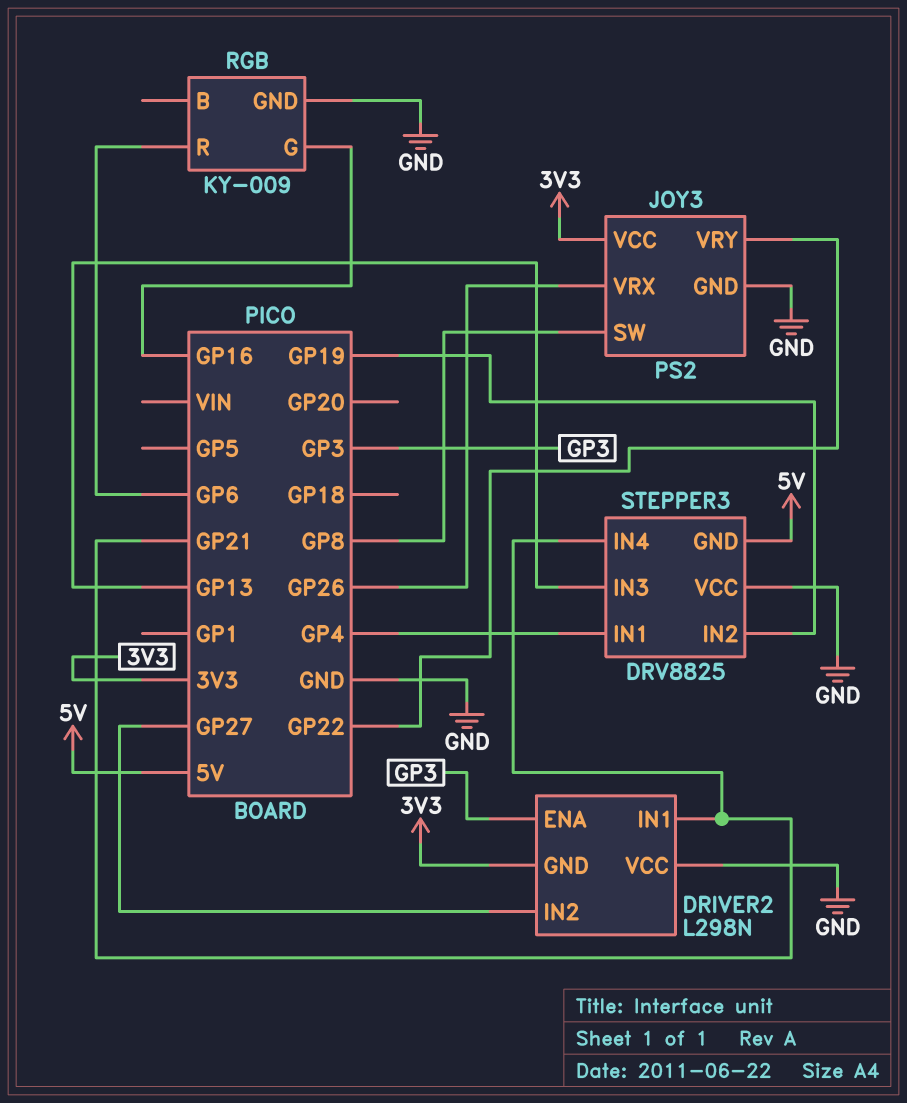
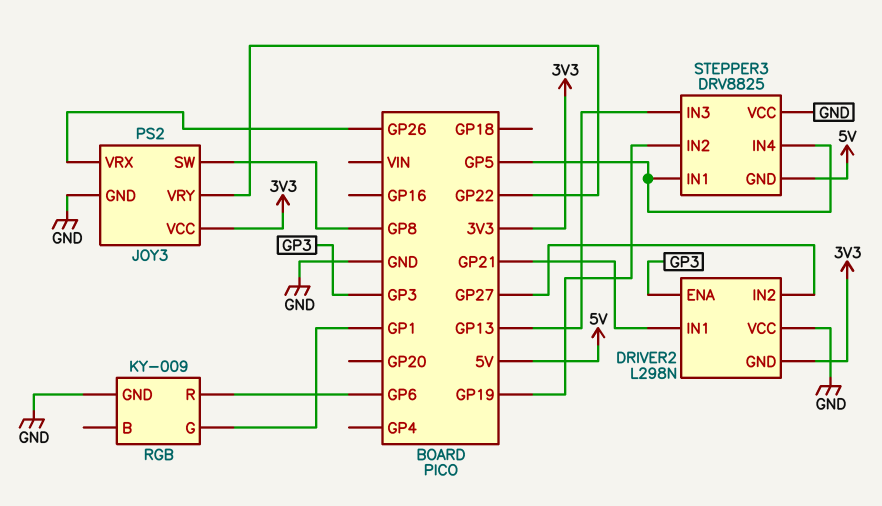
RGB pin G: GP16 -> GP1
STEPPER3 pin IN1: GP4 -> GP5
STEPPER3 pin IN4: GP21 -> GP5

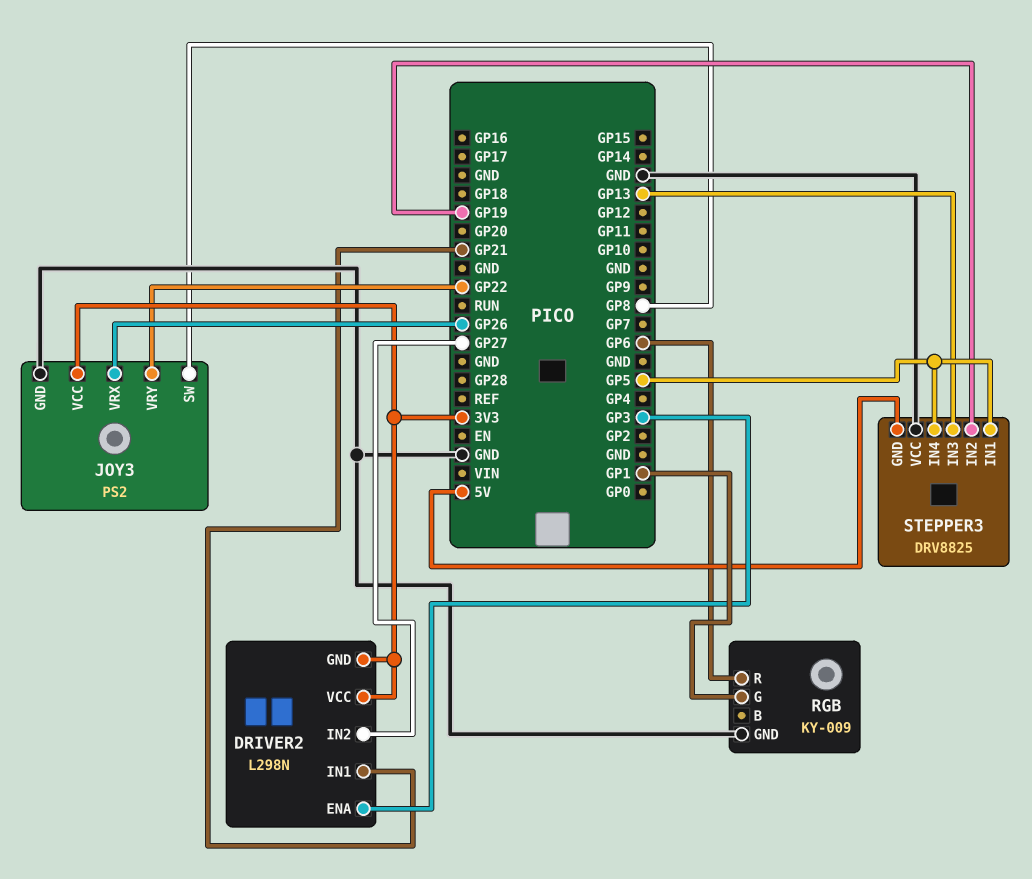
DRIVER2 pin VCC: GND -> 3V3

